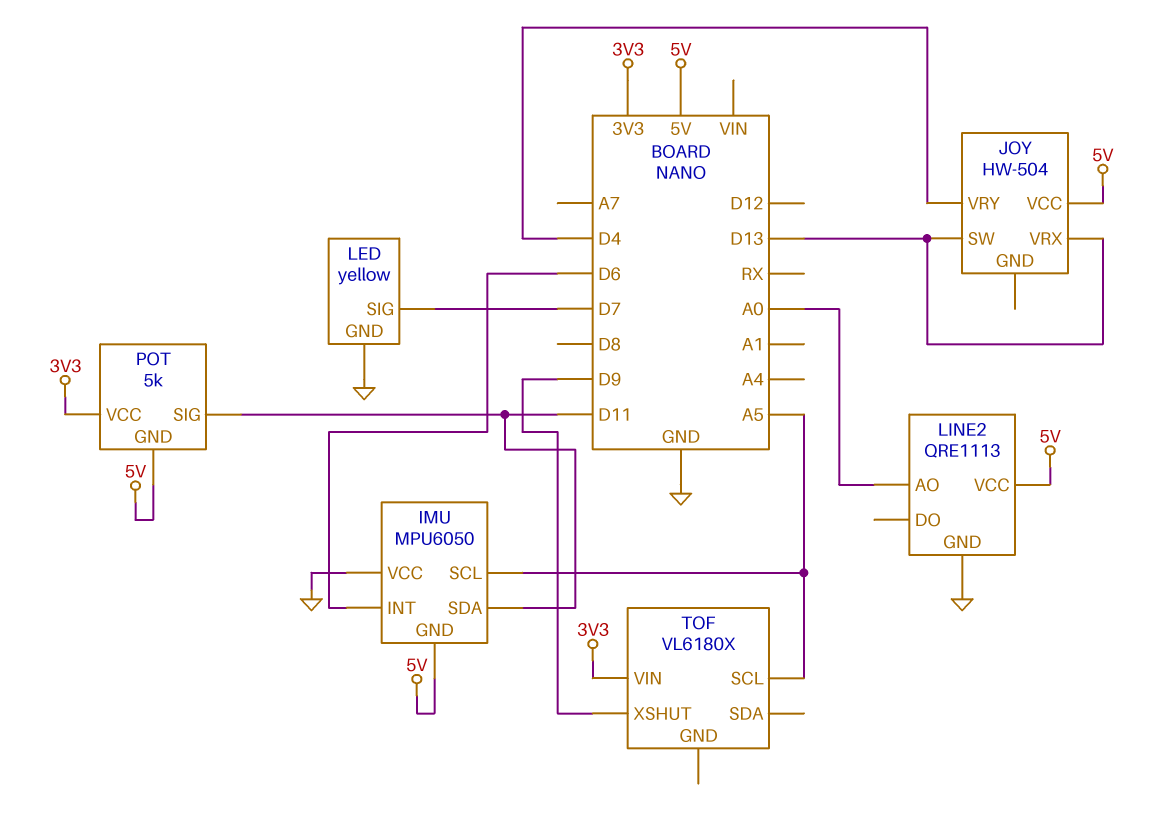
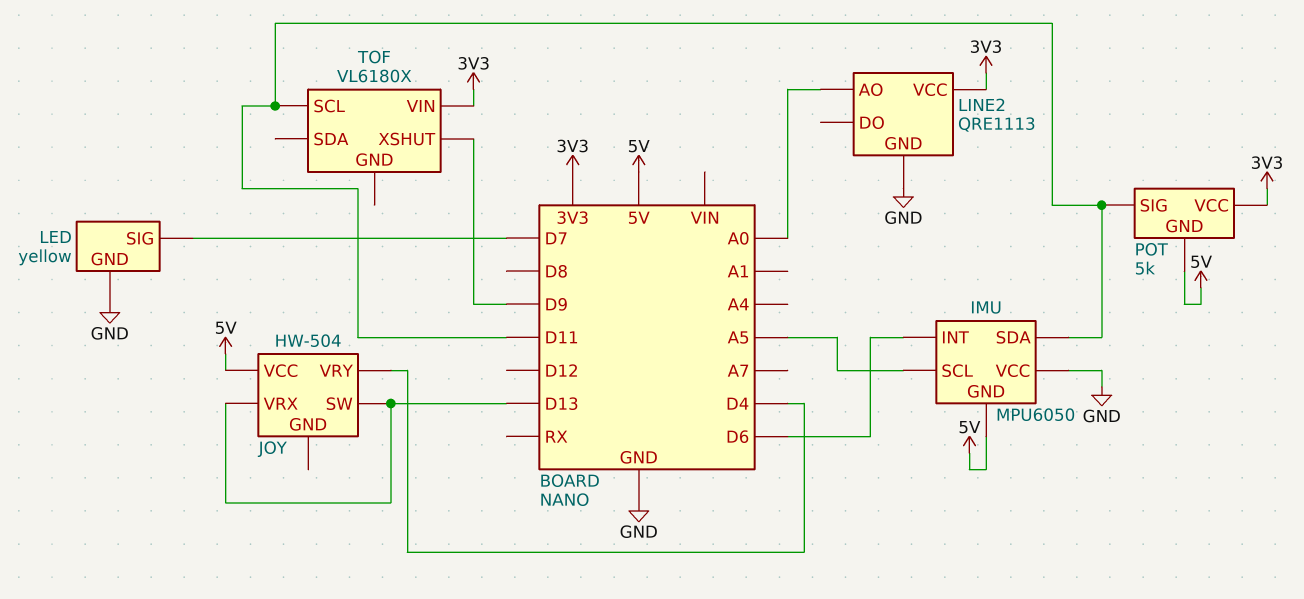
LINE2 pin VCC: 5V -> 3V3
TOF pin SCL: A5 -> D11

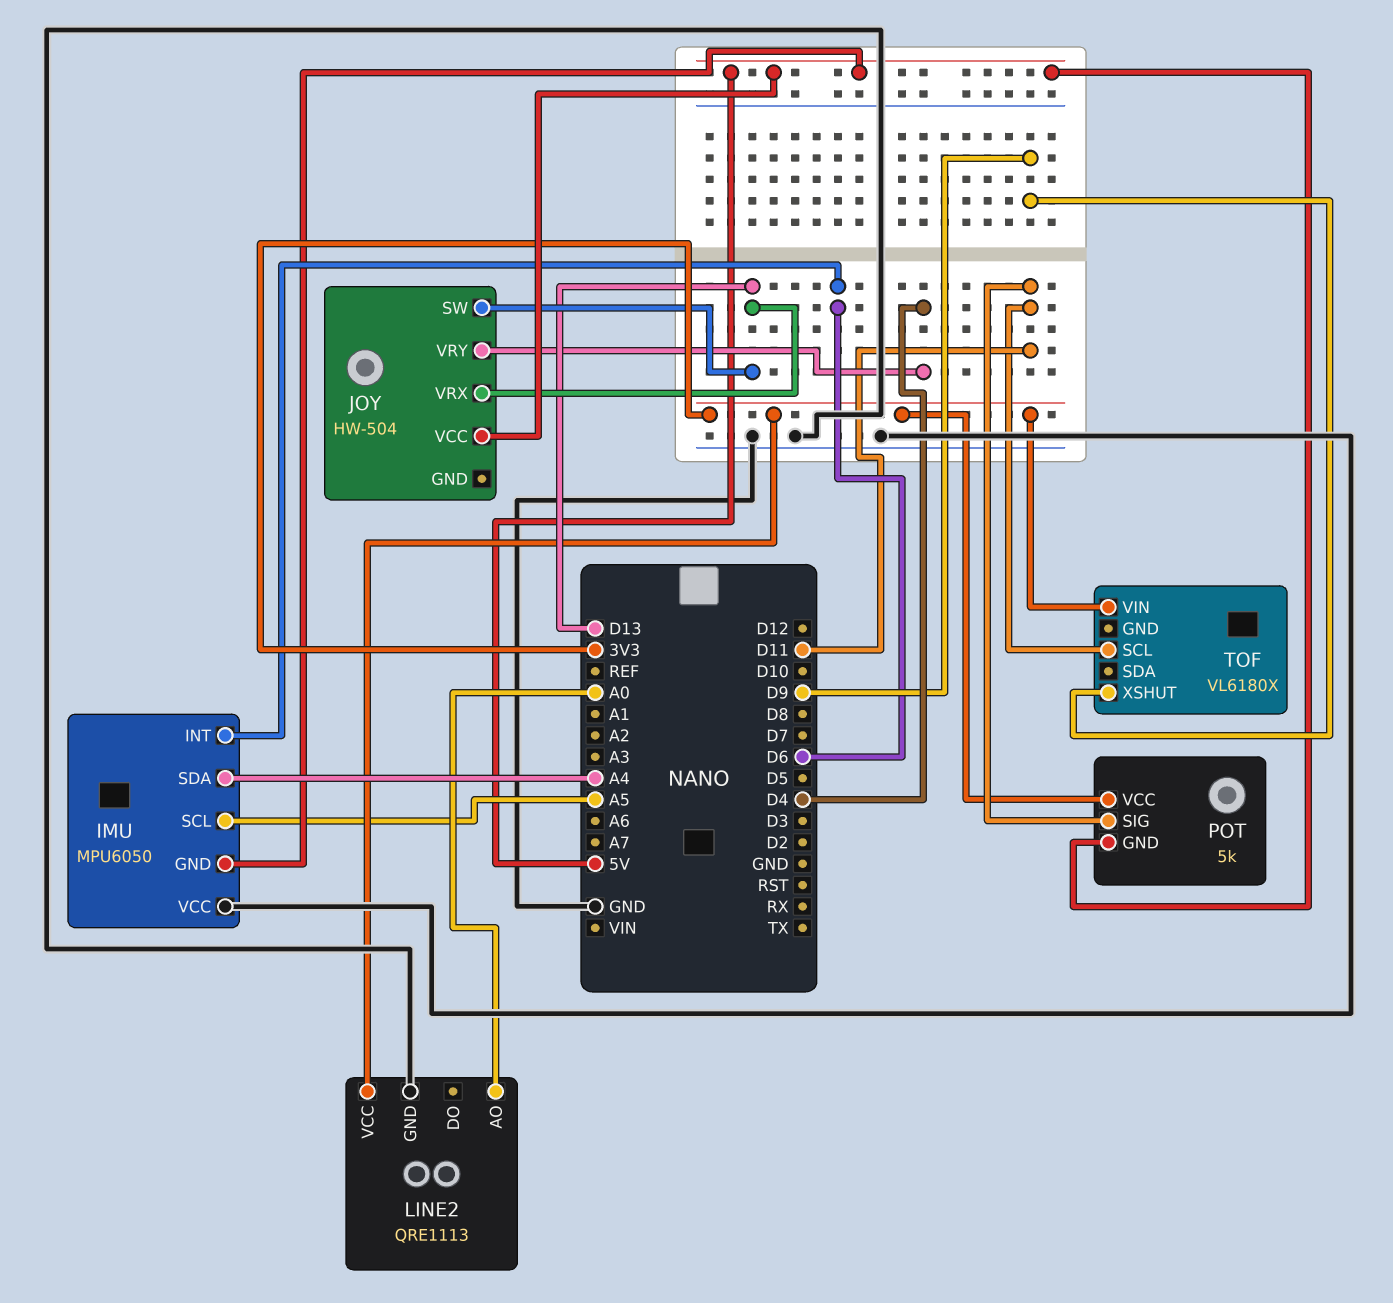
IMU pin SDA: D11 -> A4
LED: yellow -> none
LED pin GND: GND -> none
LED pin SIG: D7 -> none

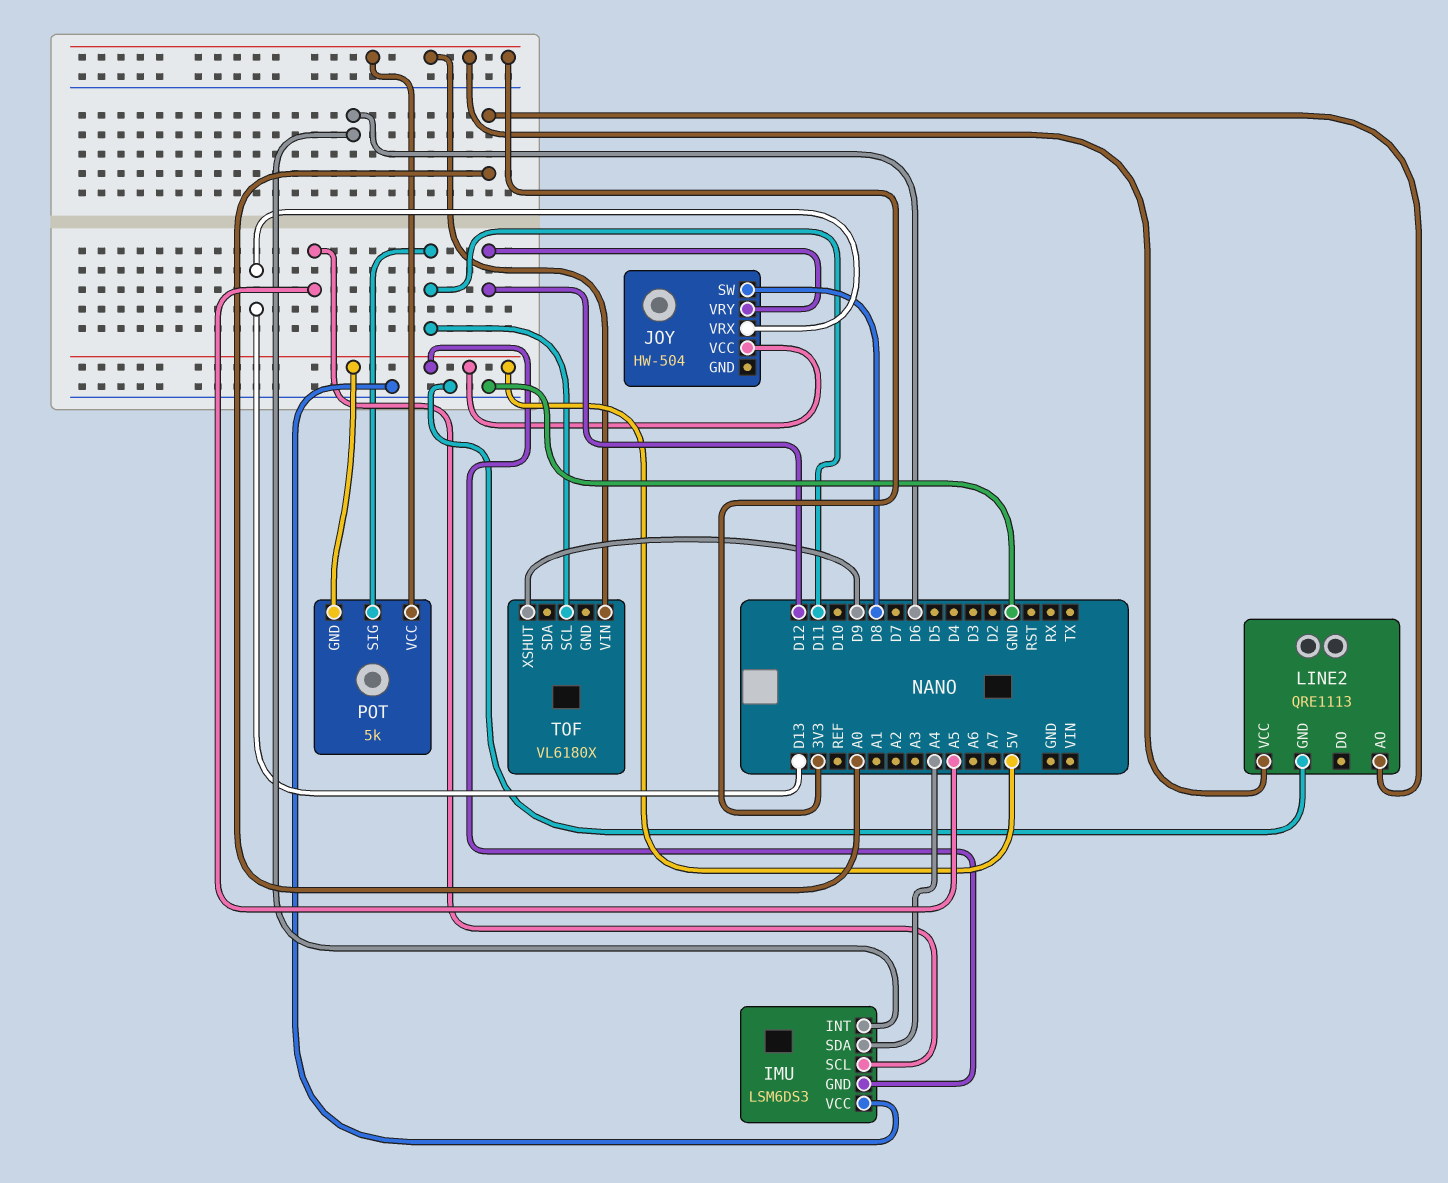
IMU: MPU6050 -> LSM6DS3
JOY pin SW: D13 -> D8
JOY pin VRY: D4 -> D12

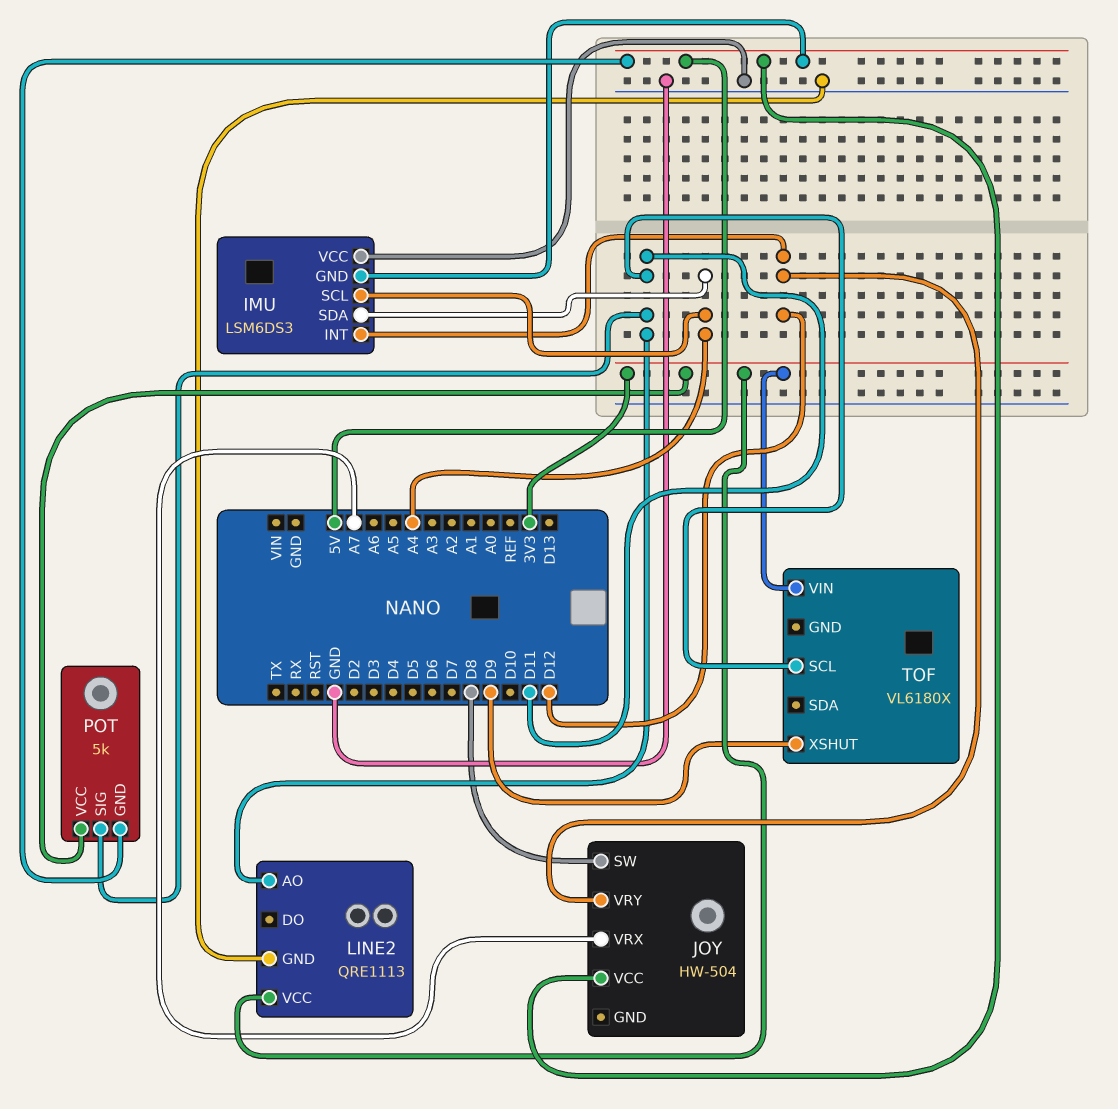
IMU pin INT: D6 -> D12
IMU pin SCL: A5 -> A4
JOY pin VRX: D13 -> A7
LINE2 pin AO: A0 -> D11

